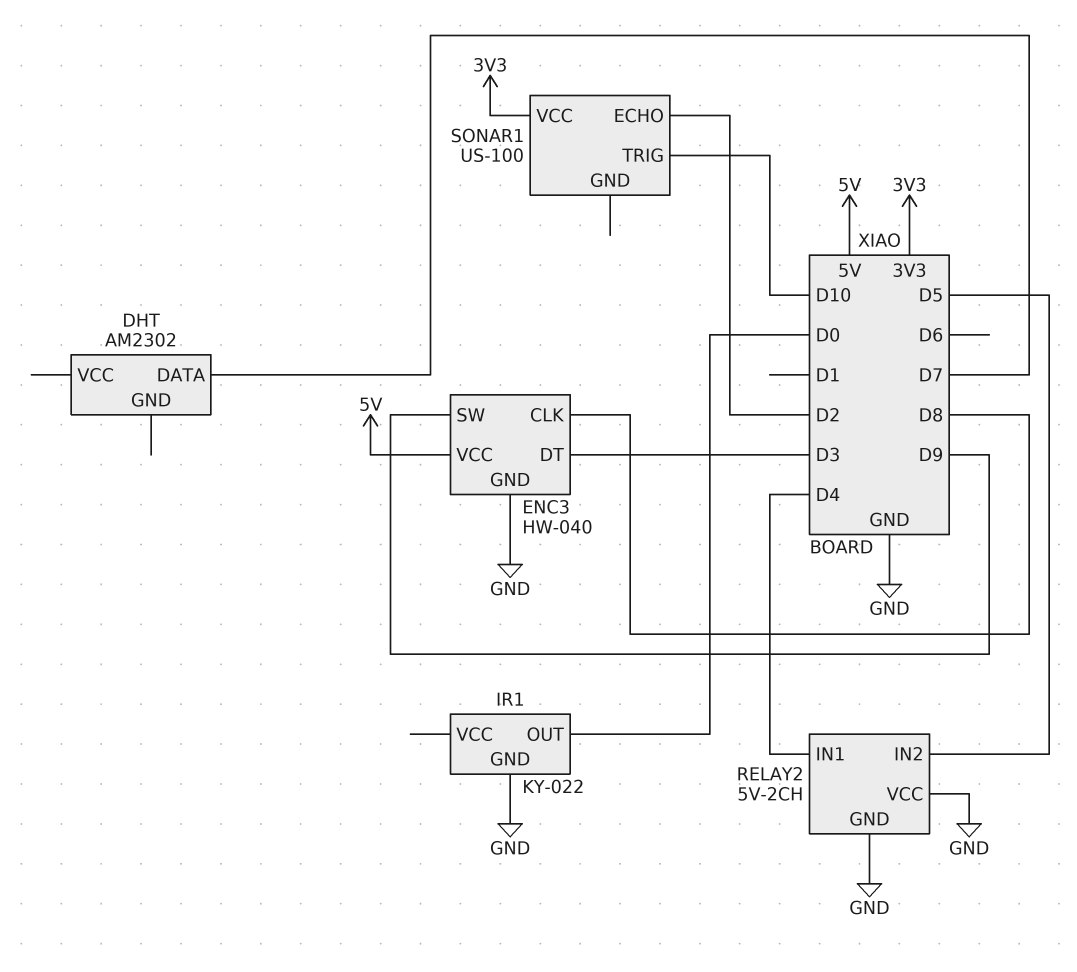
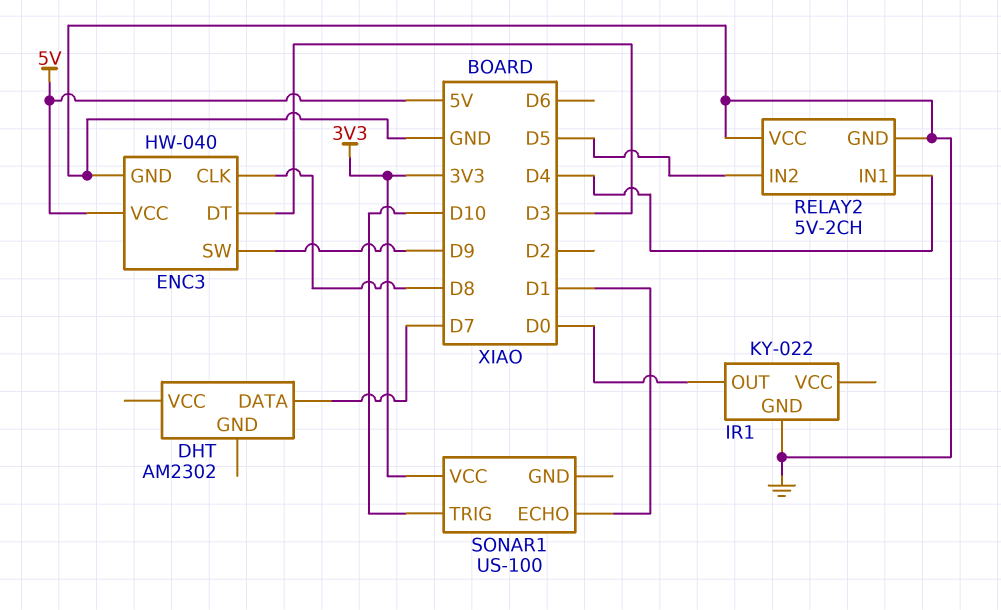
SONAR1 pin ECHO: D2 -> D1

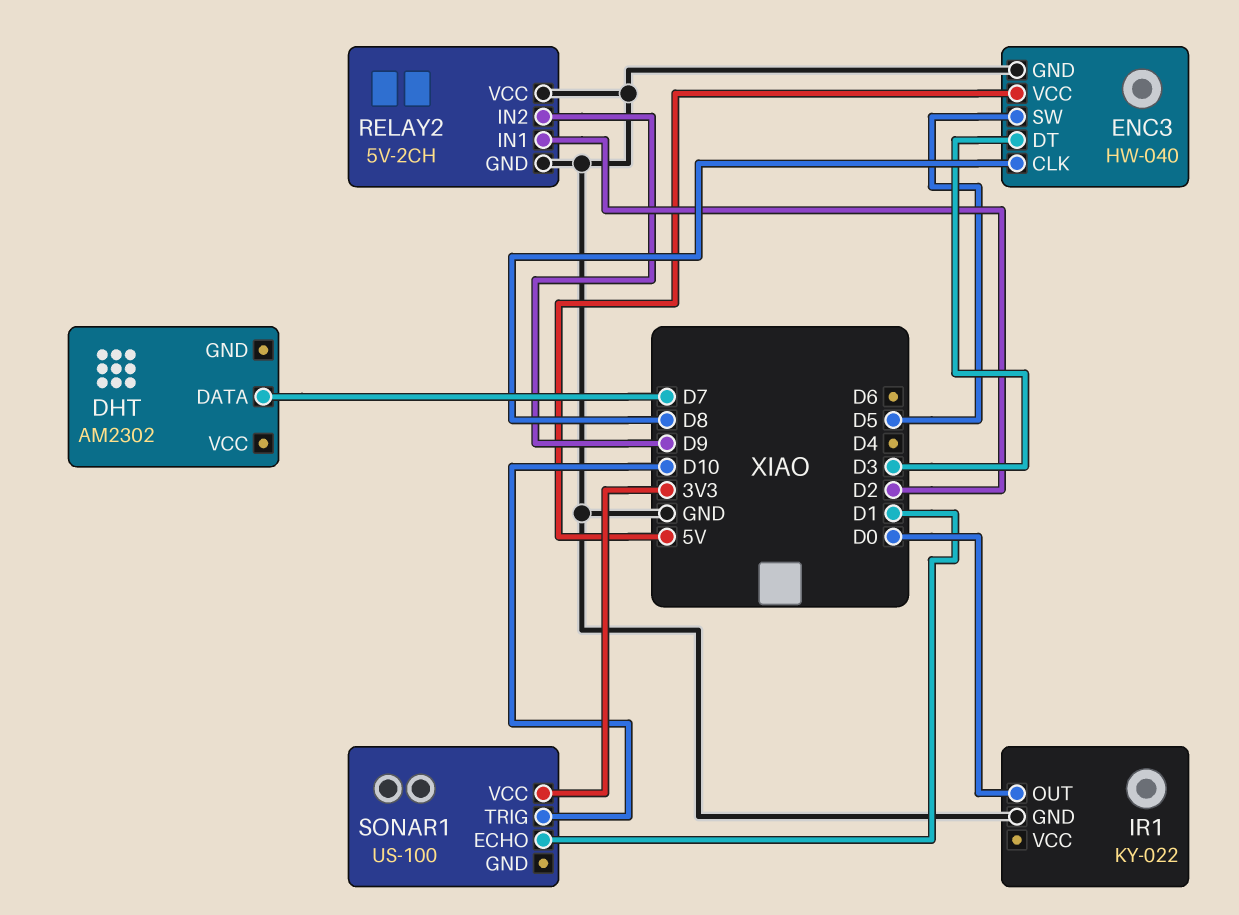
ENC3 pin SW: D9 -> D5
RELAY2 pin IN1: D4 -> D2
RELAY2 pin IN2: D5 -> D9

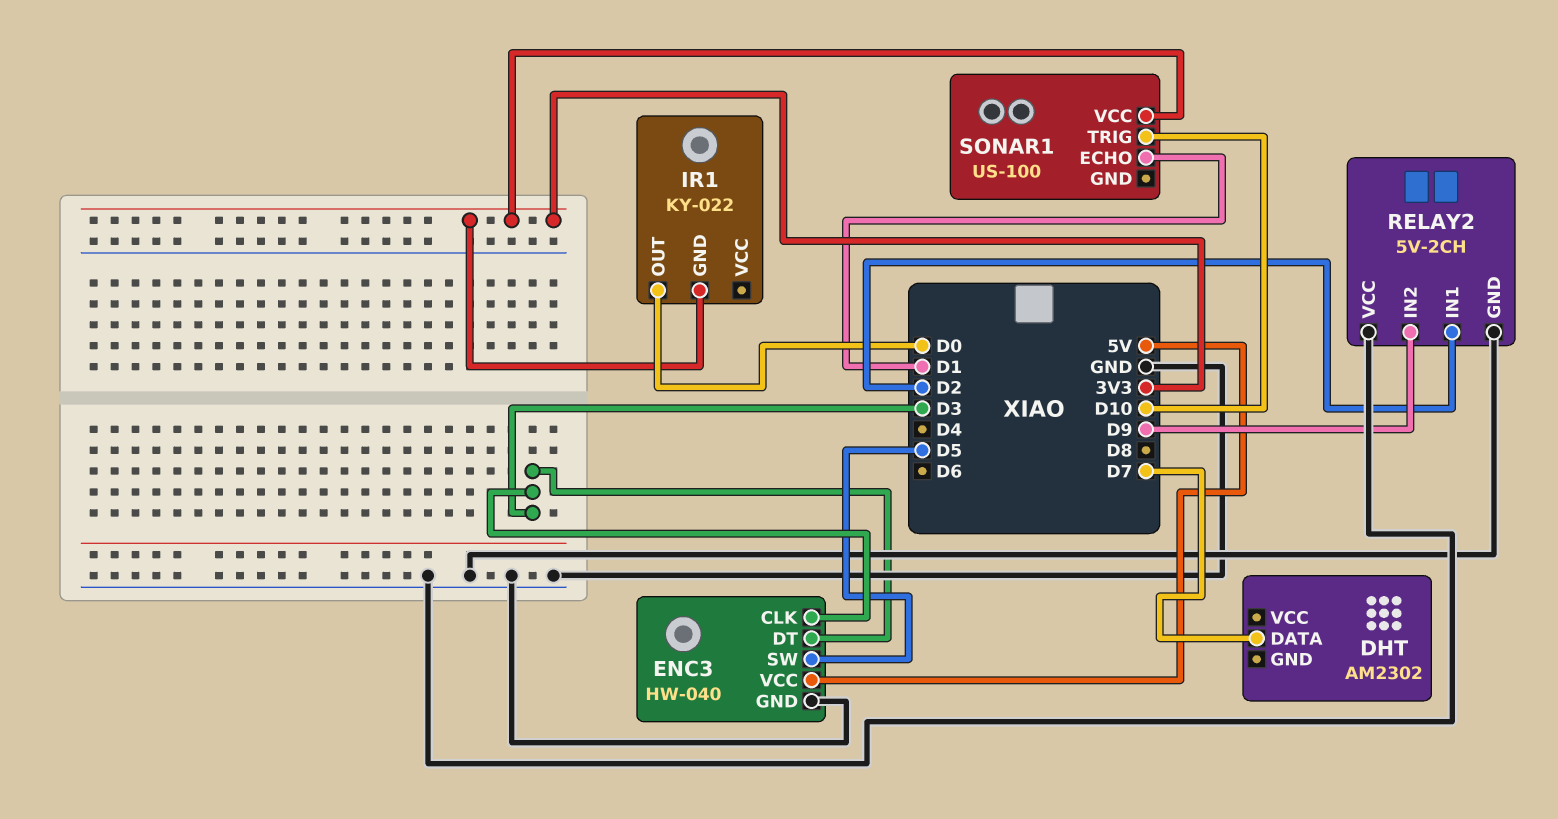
ENC3 pin CLK: D8 -> D3
IR1 pin GND: GND -> 3V3

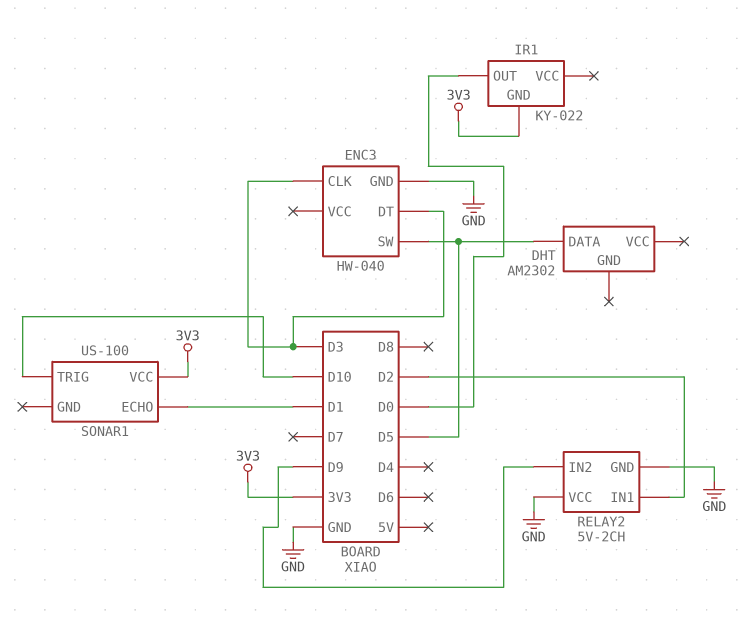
DHT pin DATA: D7 -> D5
ENC3 pin VCC: 5V -> none

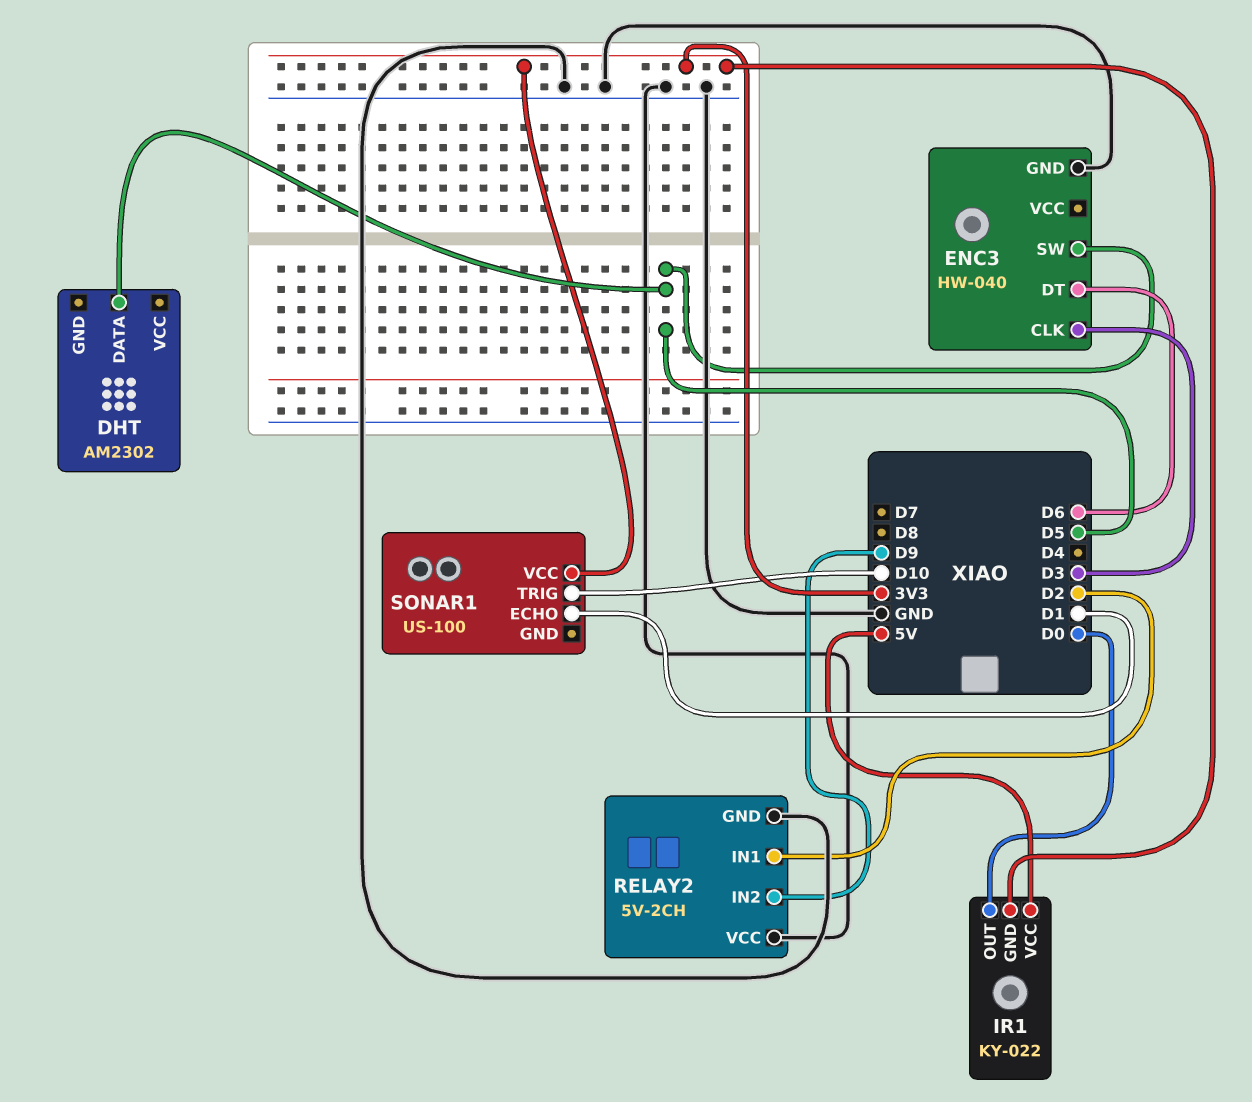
ENC3 pin DT: D3 -> D6
IR1 pin VCC: none -> 5V

